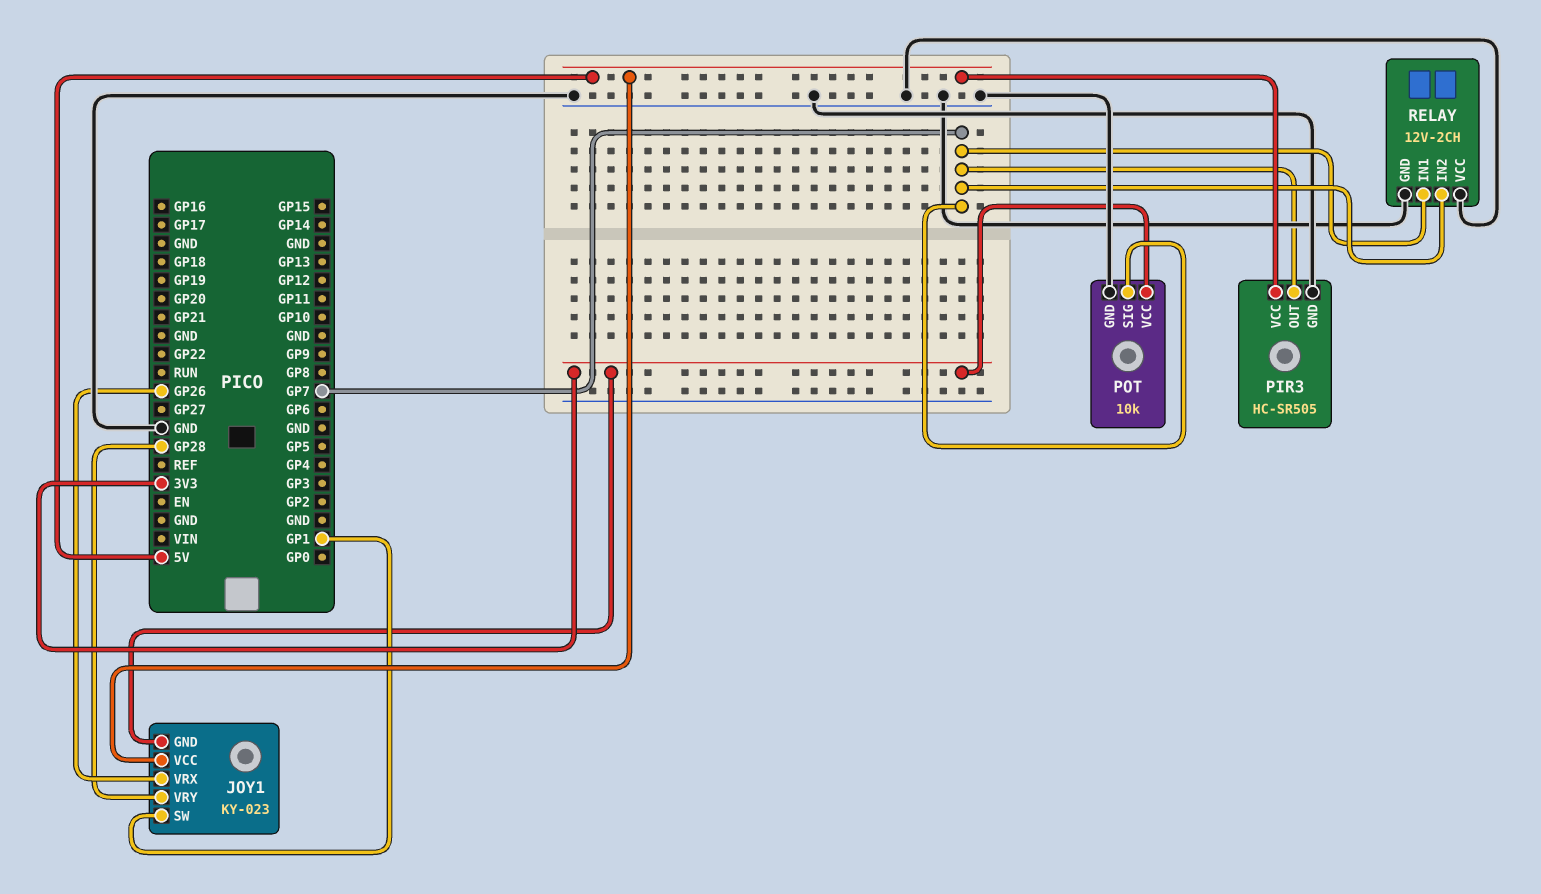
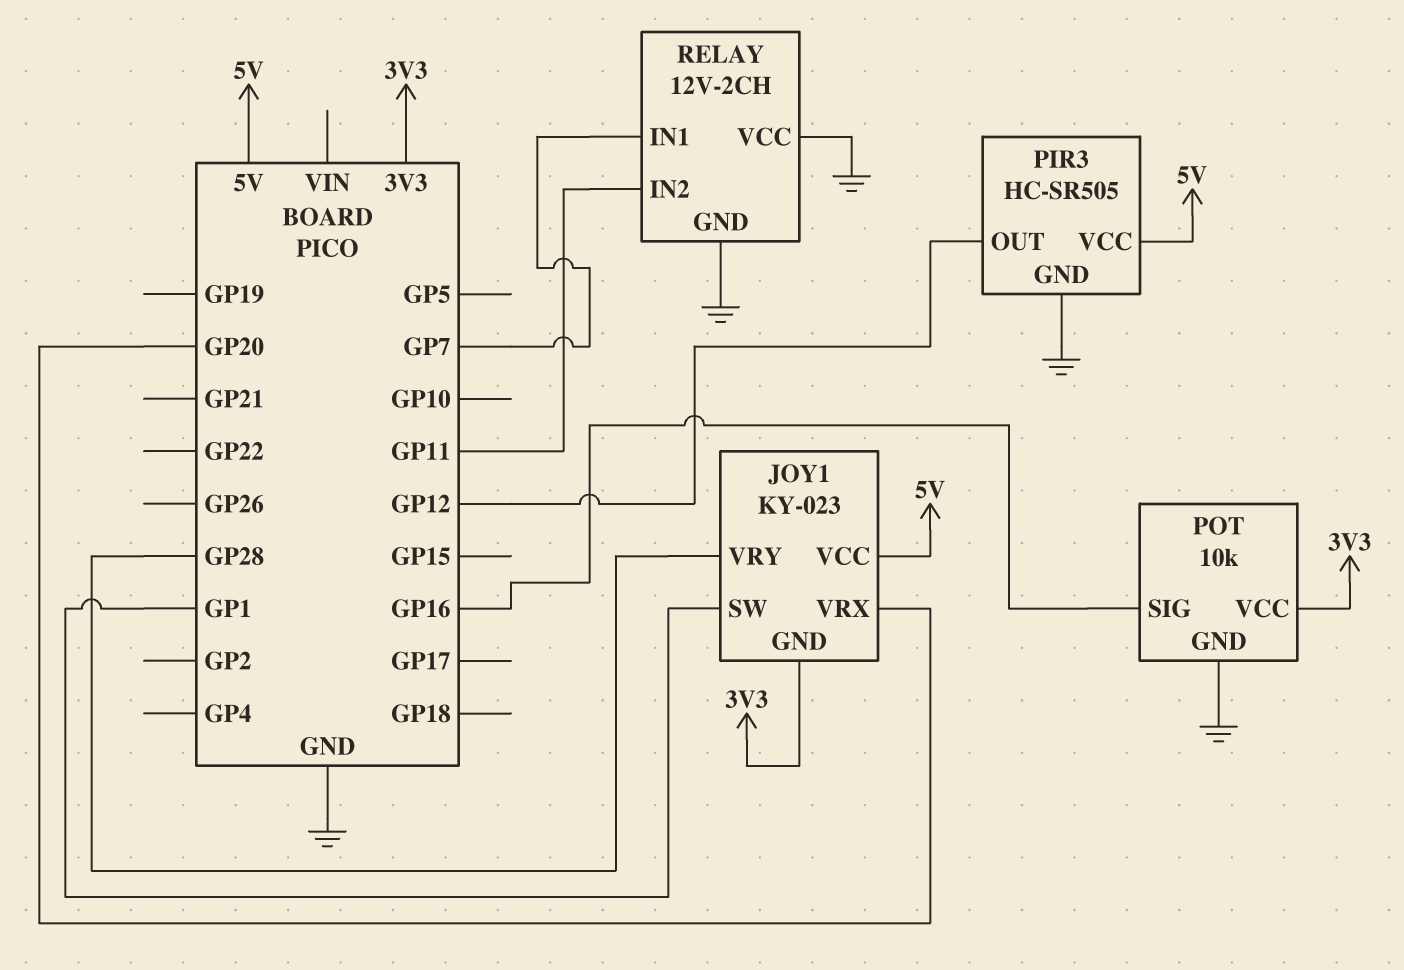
JOY1 pin VRX: GP26 -> GP20
PIR3 pin OUT: GP7 -> GP12
POT pin SIG: GP7 -> GP16
RELAY pin IN2: GP7 -> GP11

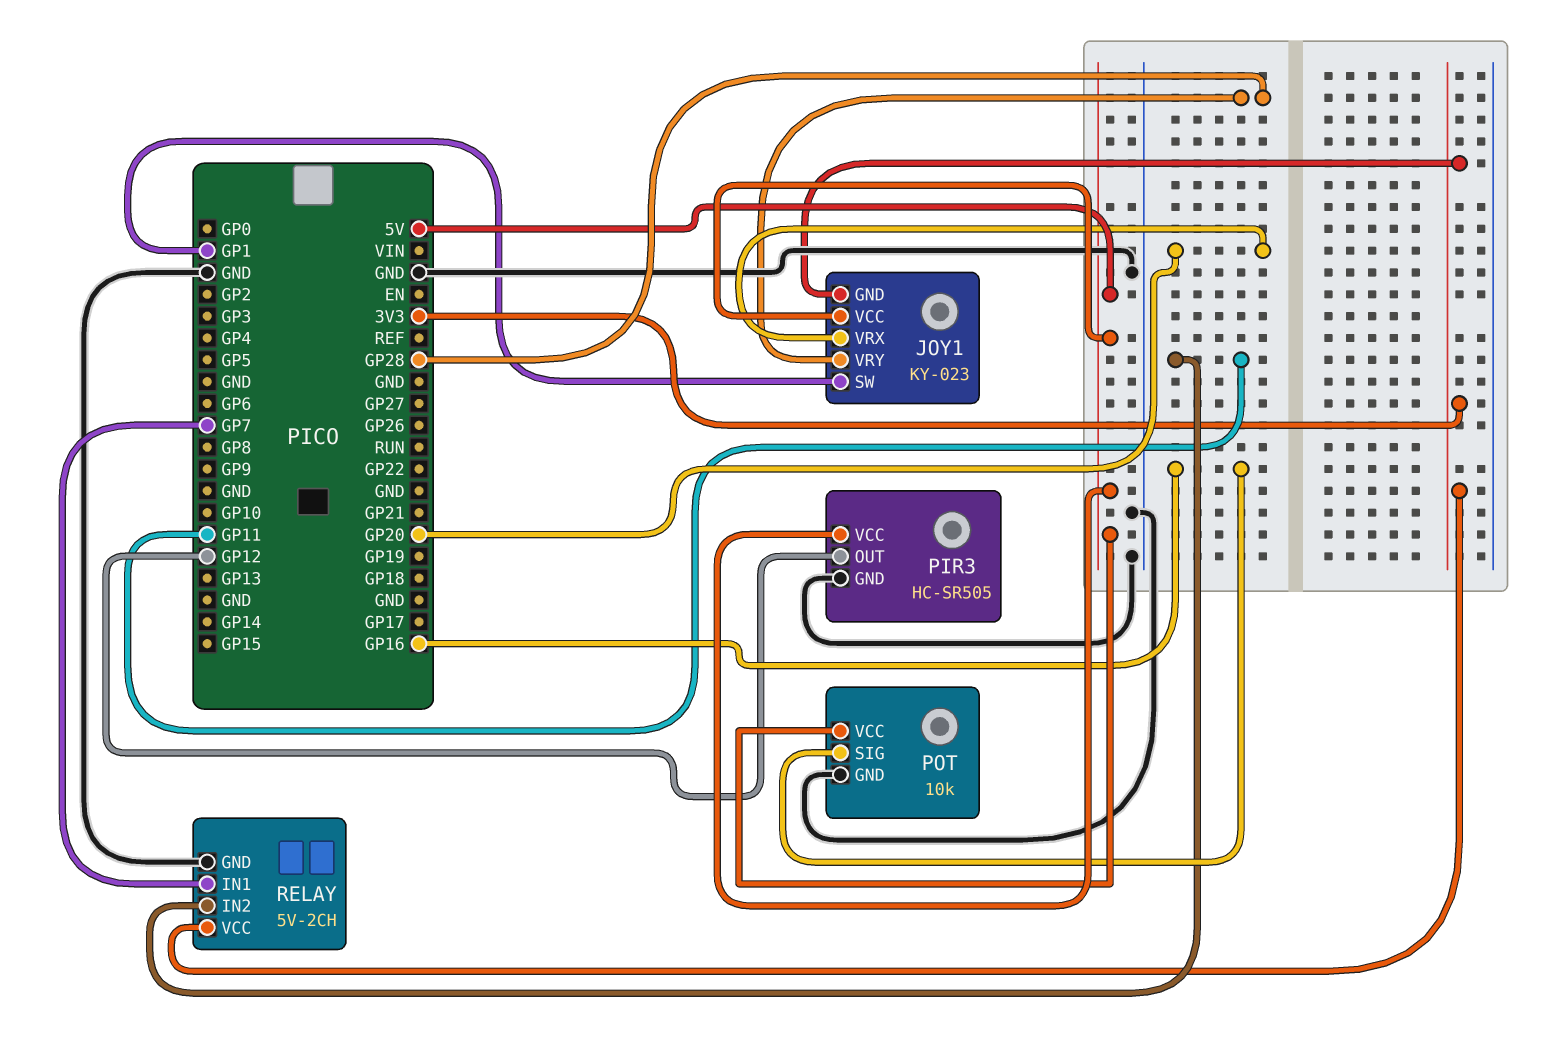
POT pin VCC: 3V3 -> 5V
RELAY: 12V-2CH -> 5V-2CH
RELAY pin VCC: GND -> 3V3

